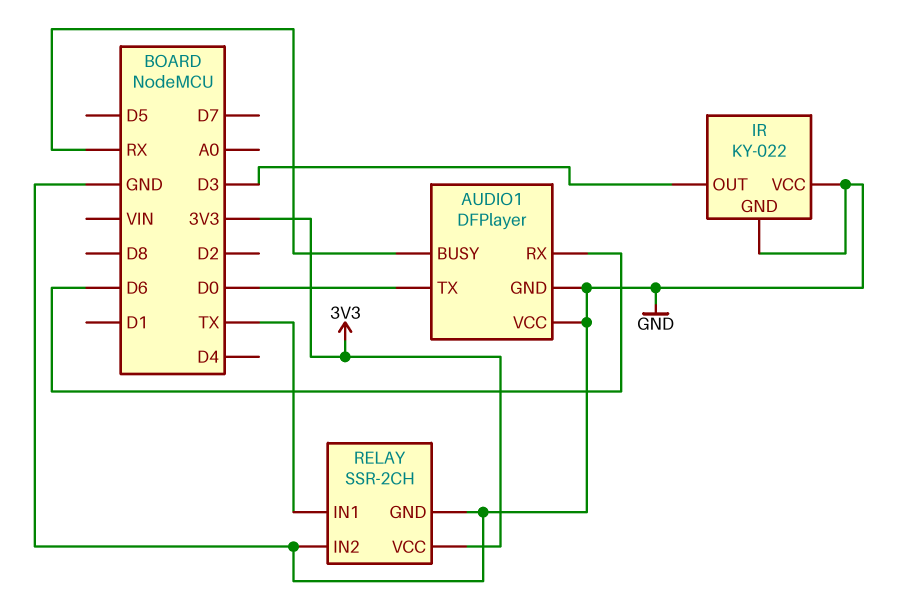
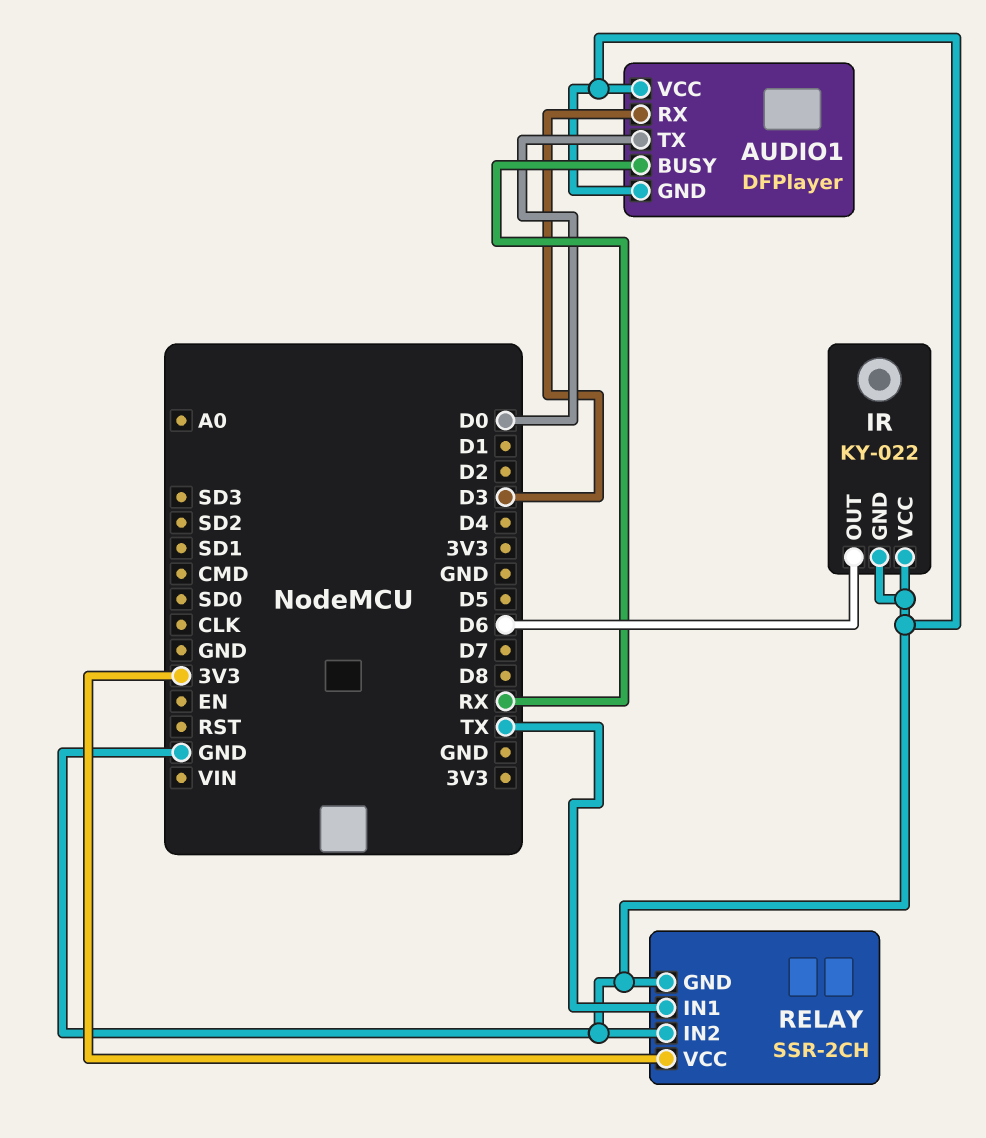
AUDIO1 pin RX: D6 -> D3
IR pin OUT: D3 -> D6

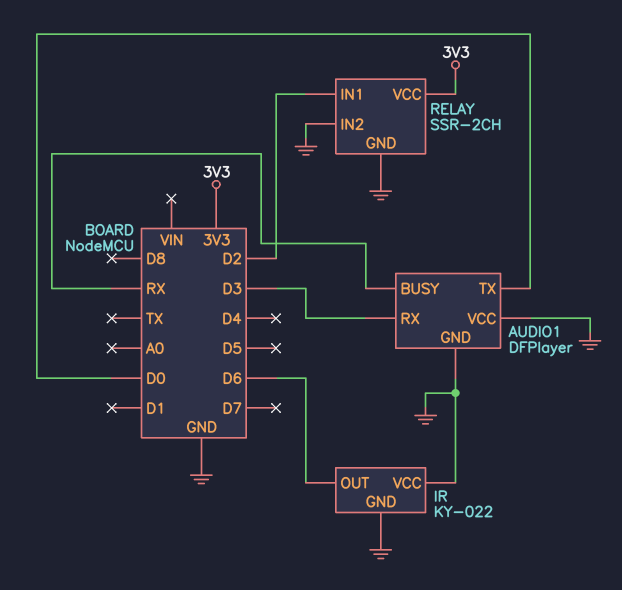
RELAY pin IN1: TX -> D2

